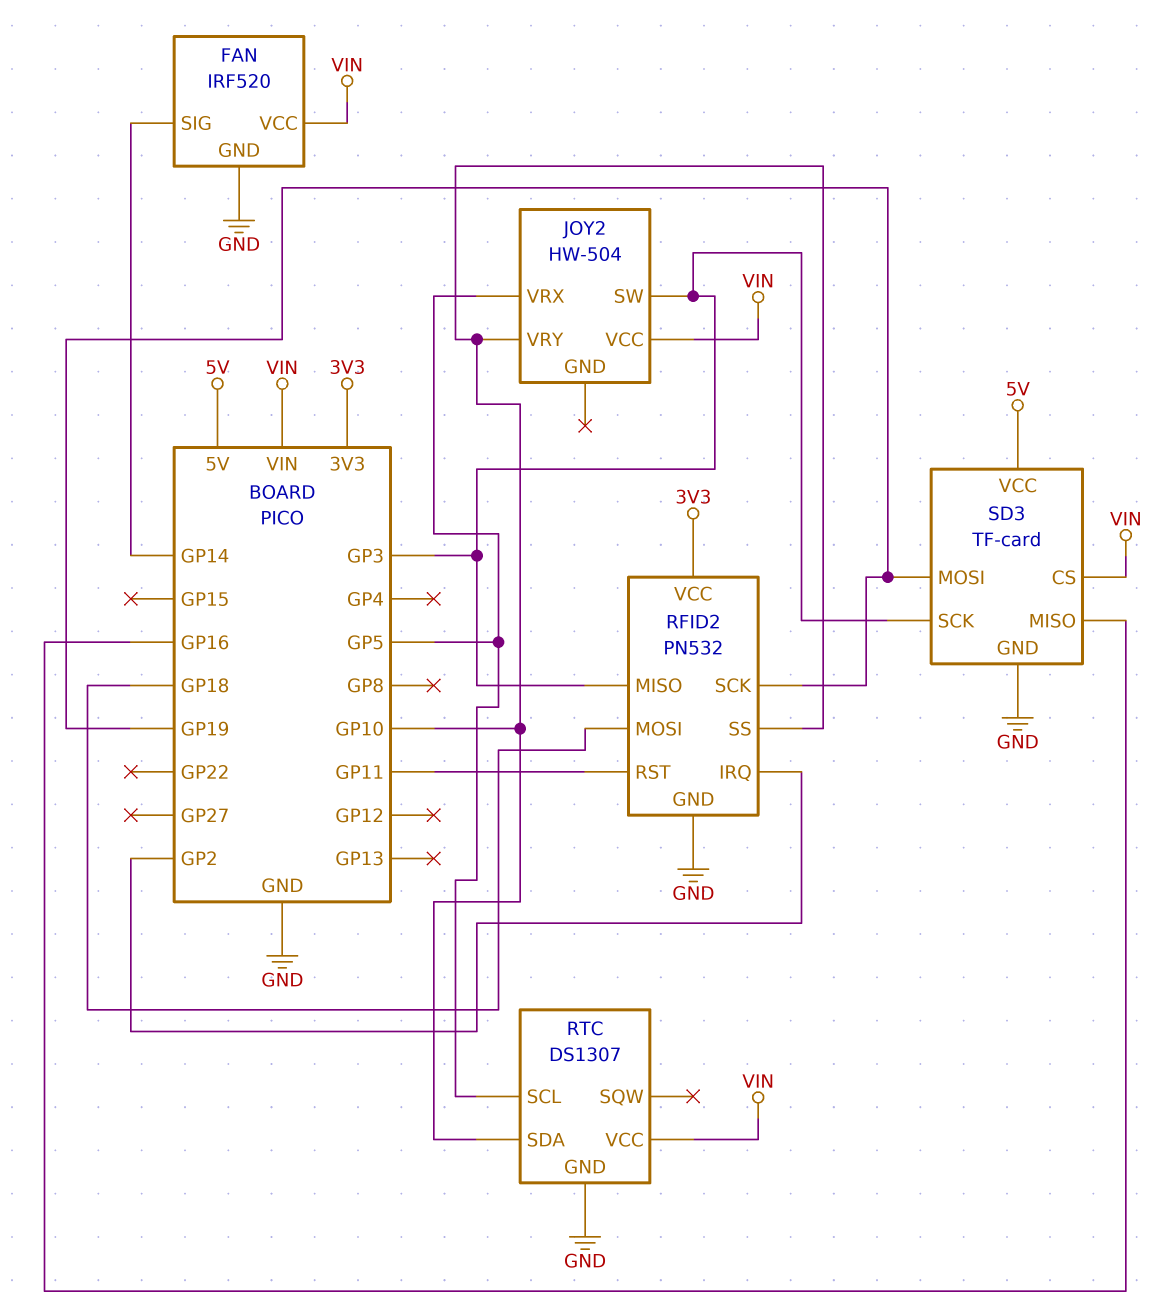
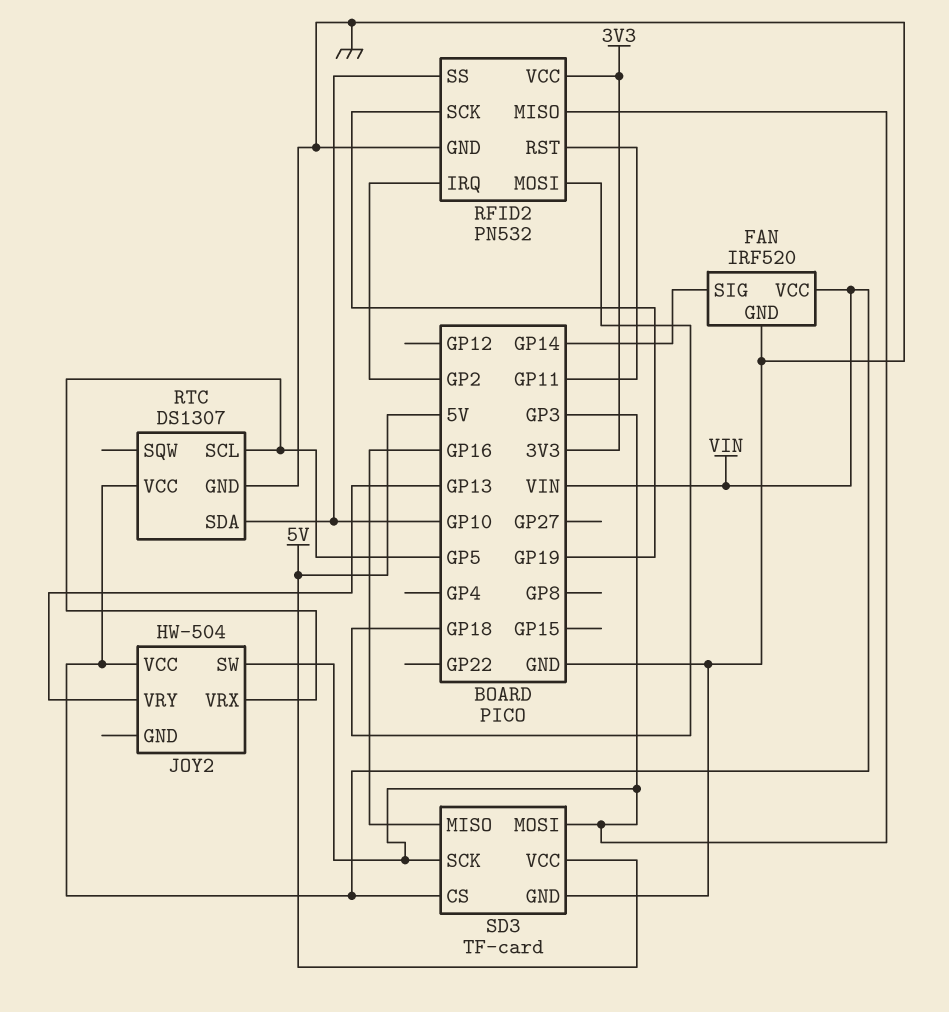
JOY2 pin VRY: GP10 -> GP13
SD3 pin MOSI: GP19 -> GP3

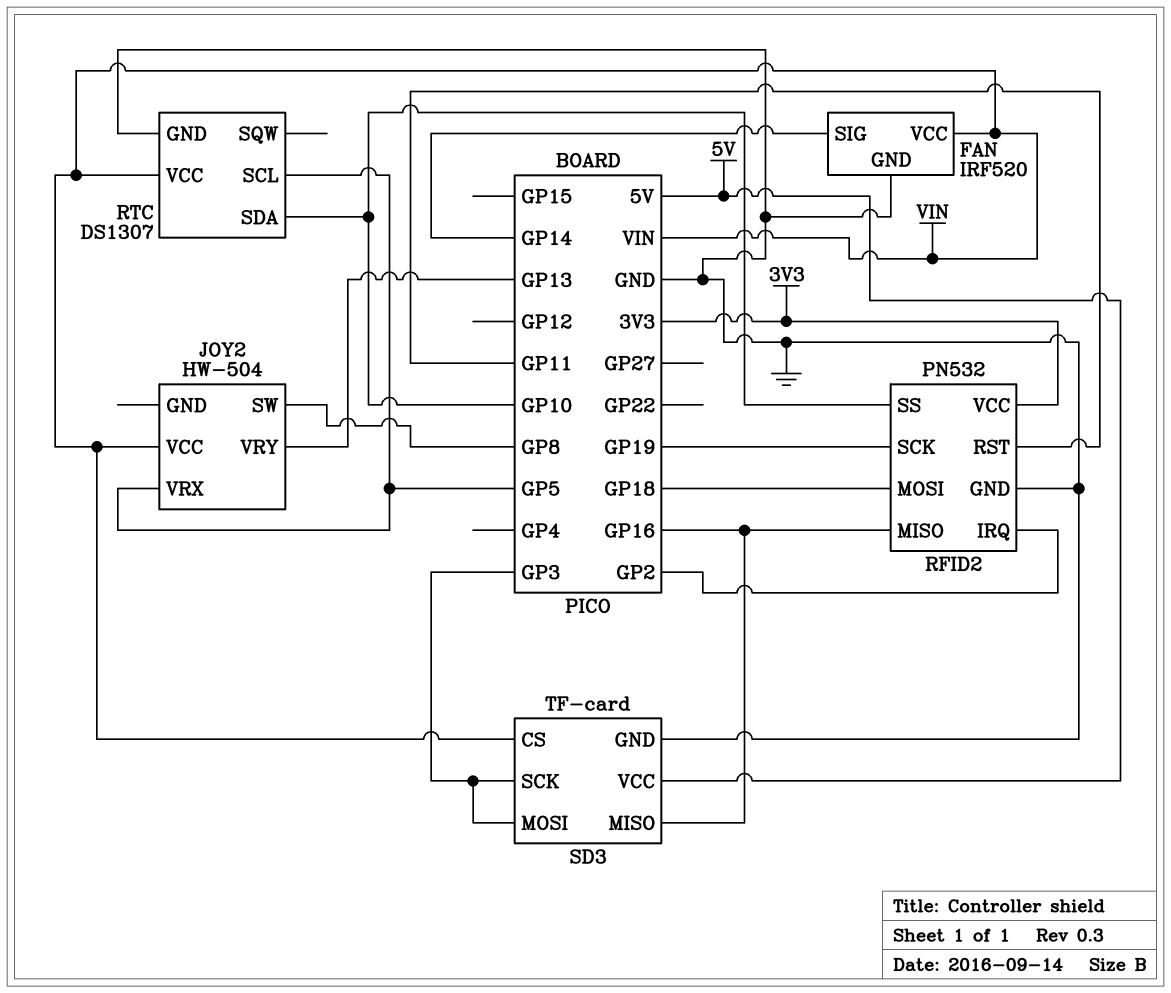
JOY2 pin SW: GP3 -> GP8
RFID2 pin MISO: GP3 -> GP16

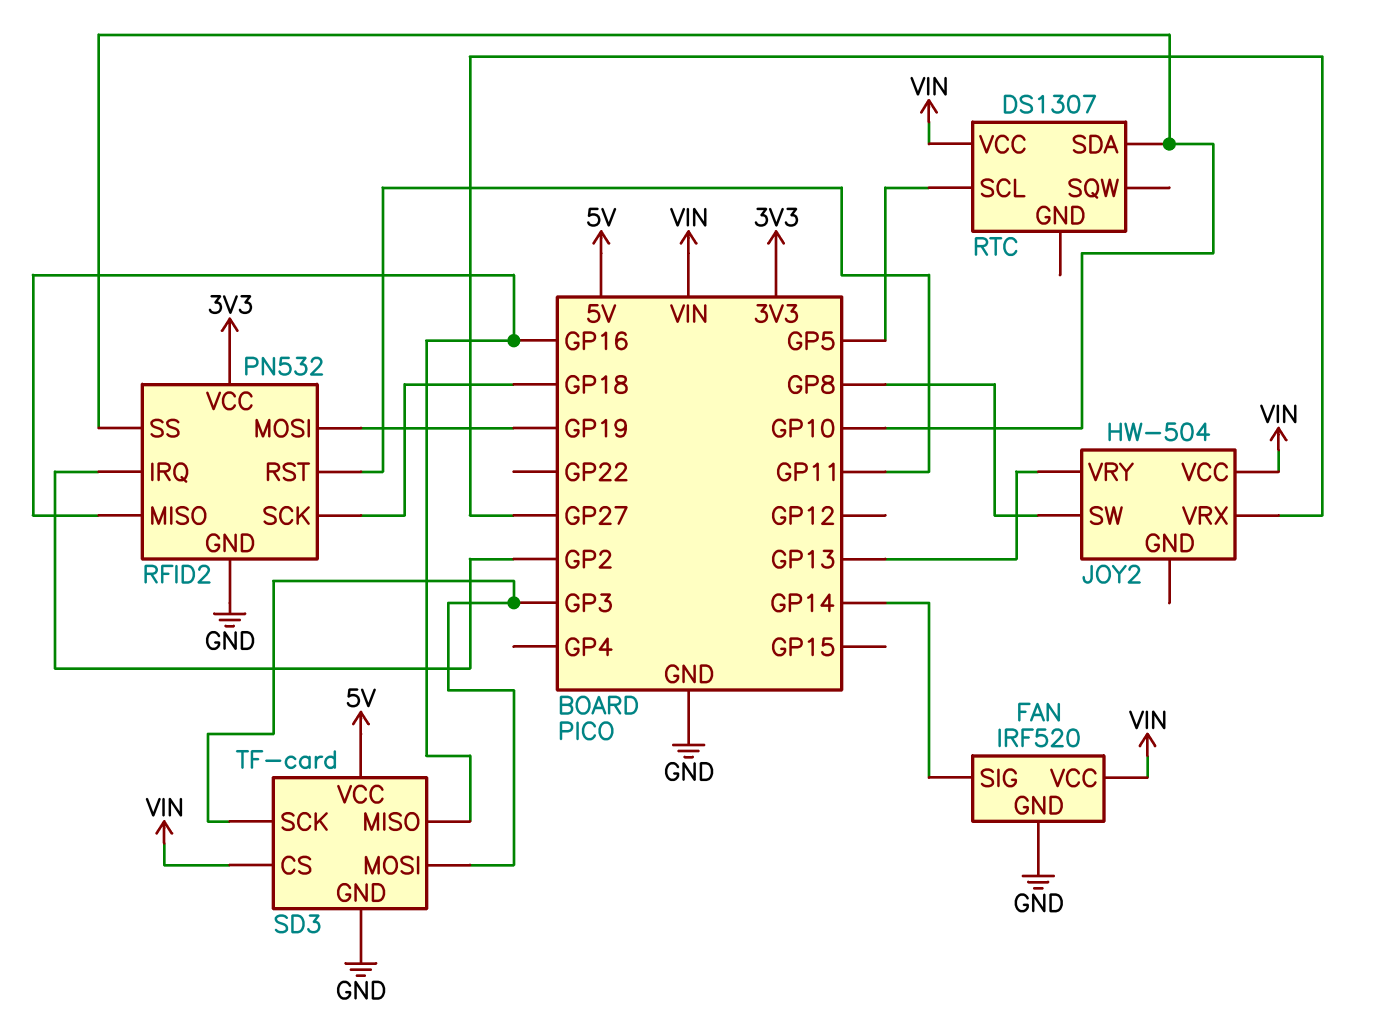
JOY2 pin VRX: GP5 -> GP27
RFID2 pin MOSI: GP18 -> GP19
RFID2 pin SCK: GP19 -> GP18
RTC pin GND: GND -> none

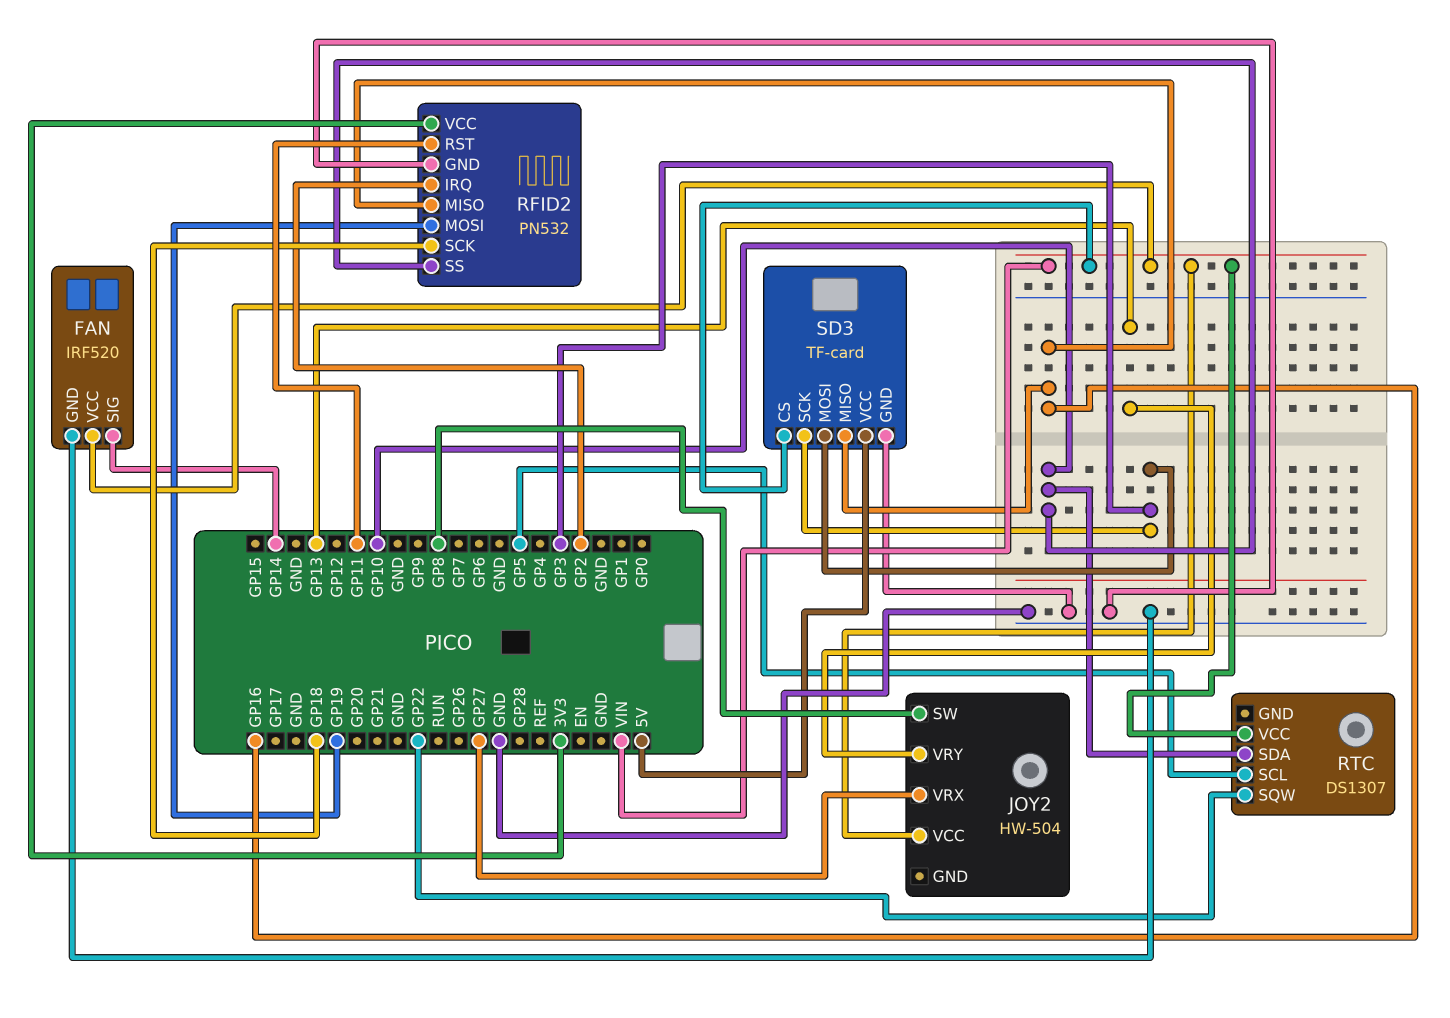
RTC pin SQW: none -> GP22

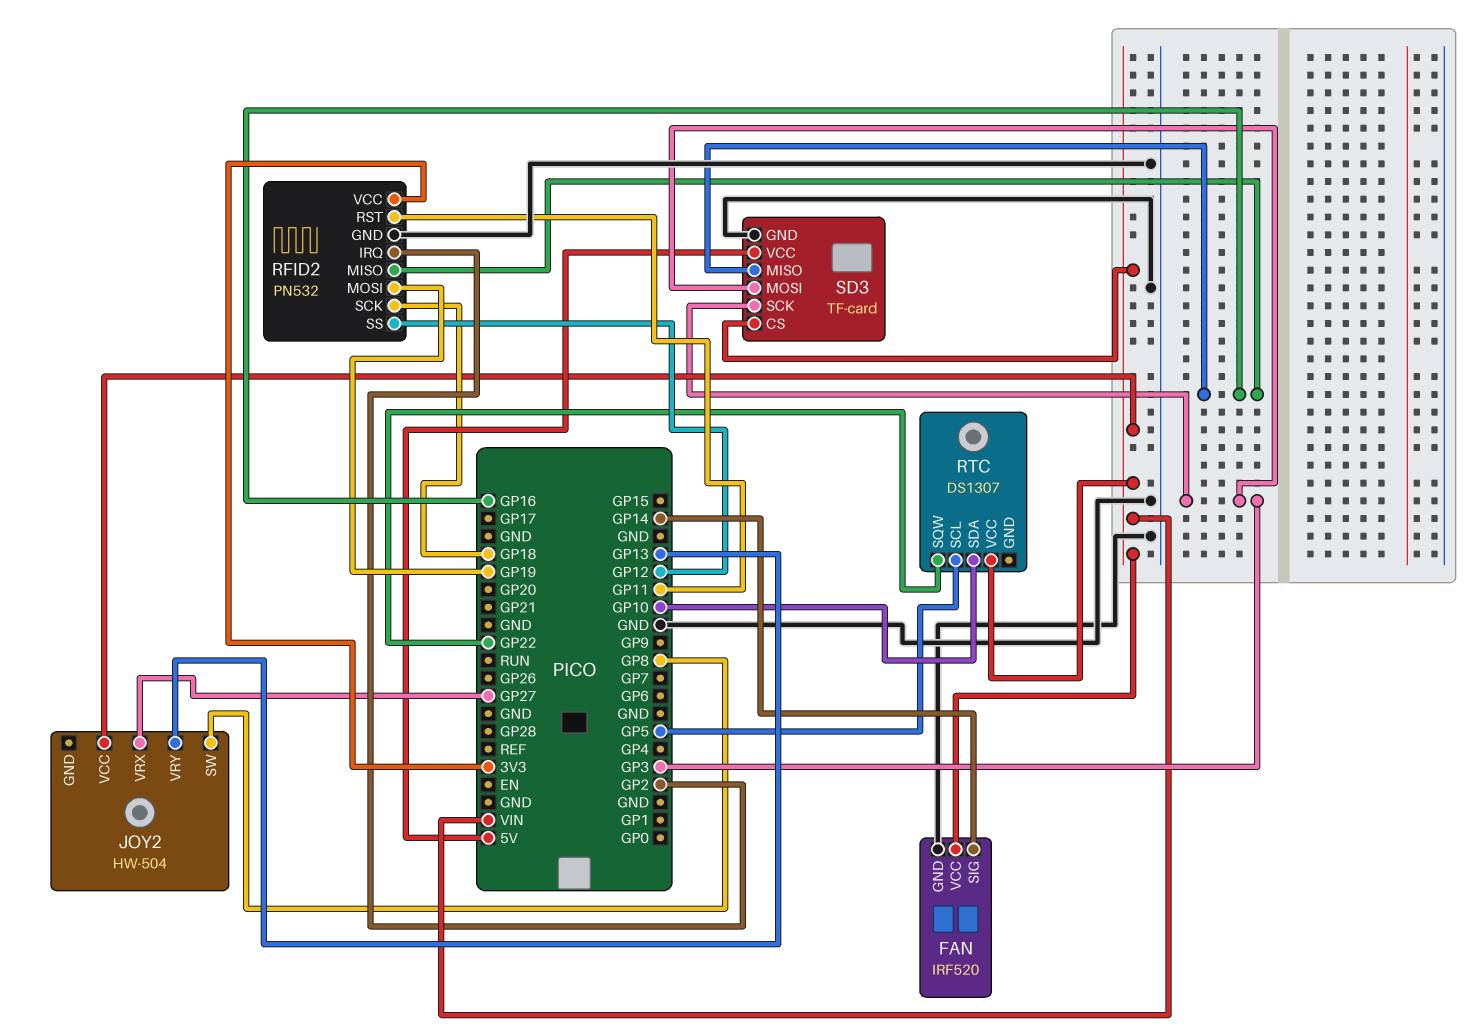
RFID2 pin SS: GP10 -> GP12

